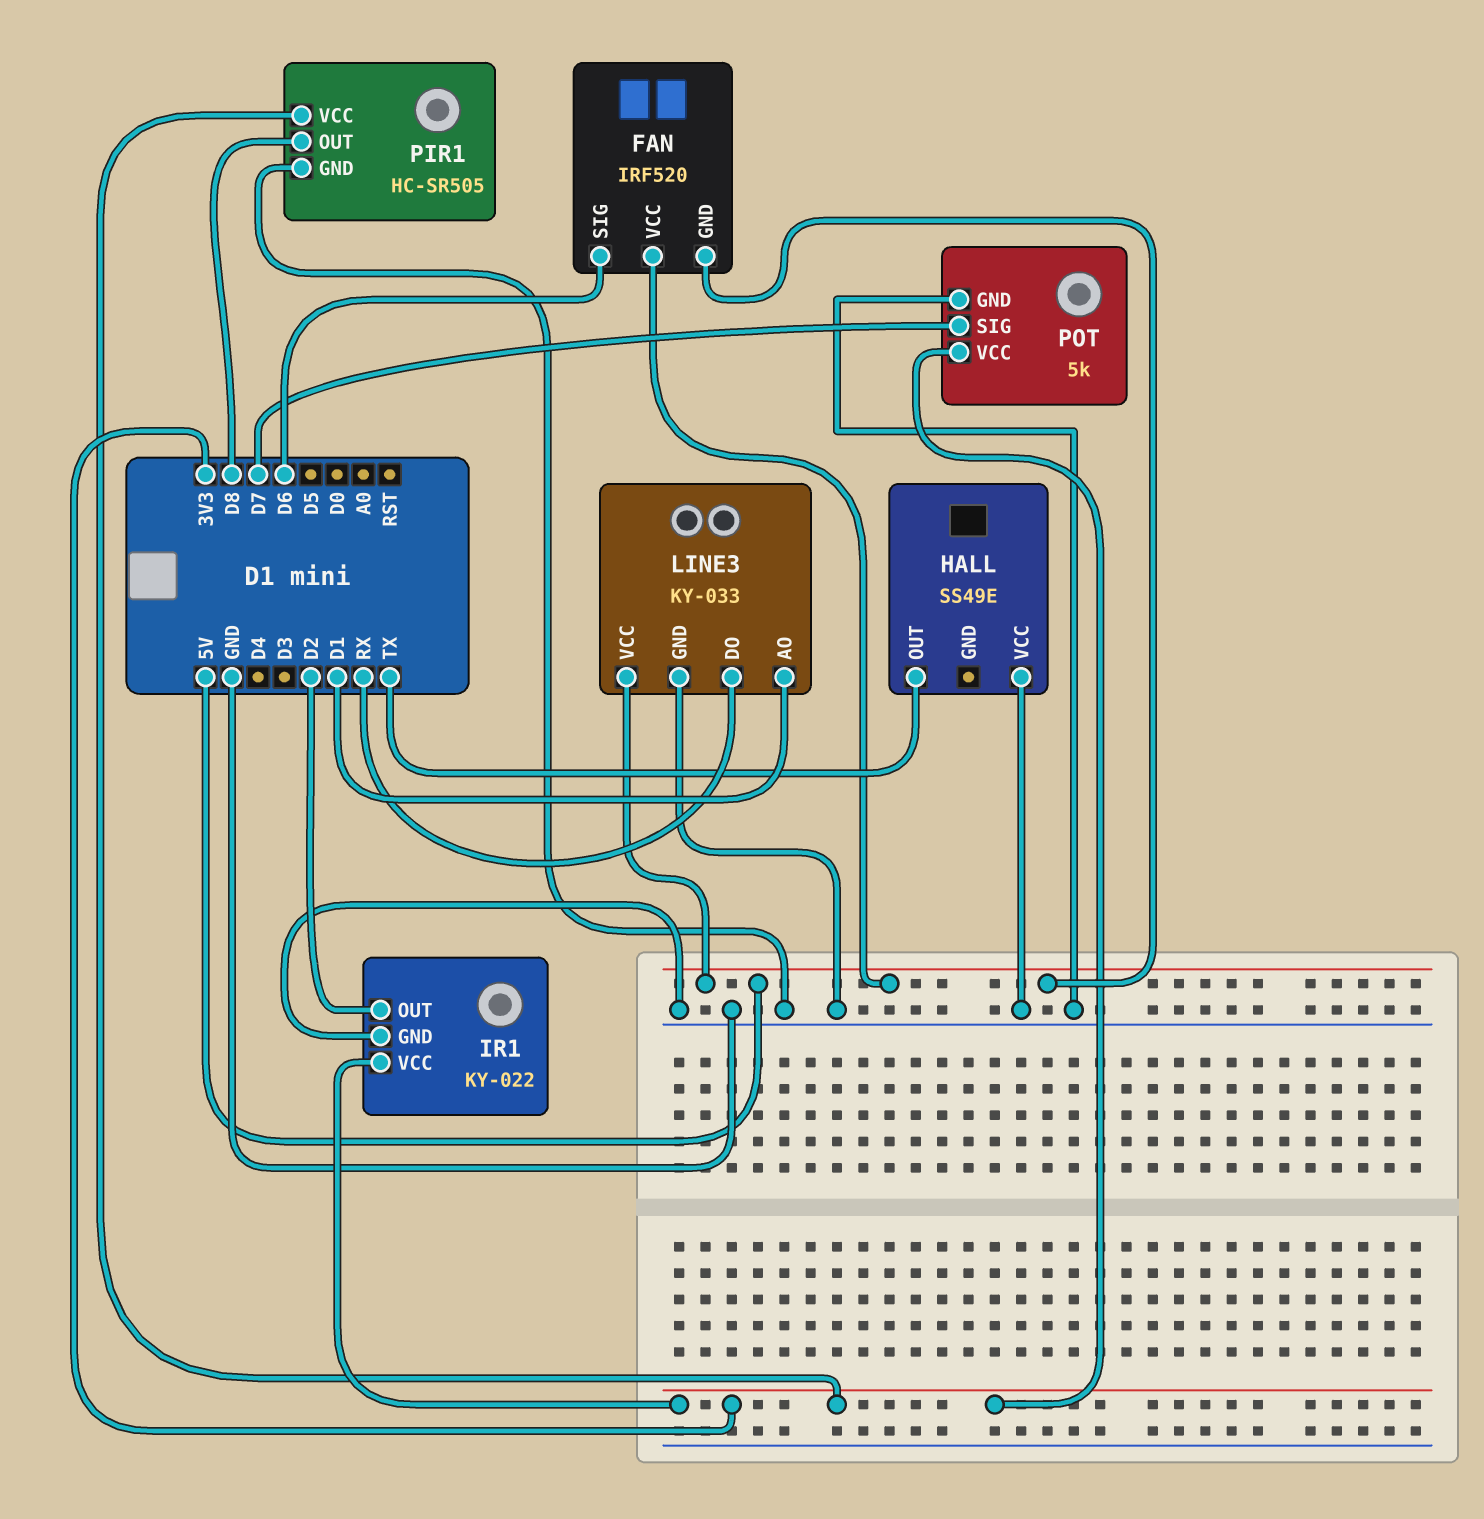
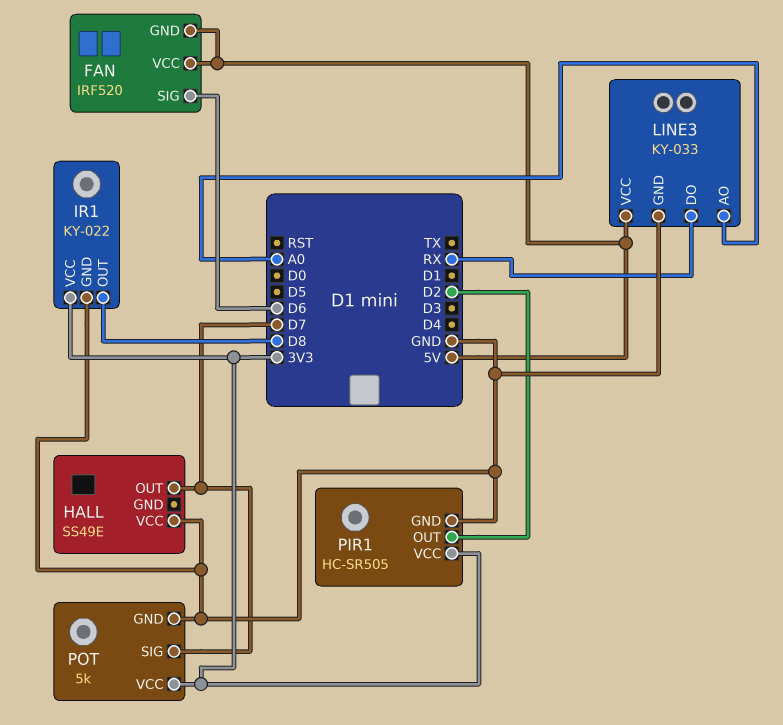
HALL pin OUT: TX -> D7
IR1 pin OUT: D2 -> D8
LINE3 pin AO: D1 -> A0
PIR1 pin OUT: D8 -> D2

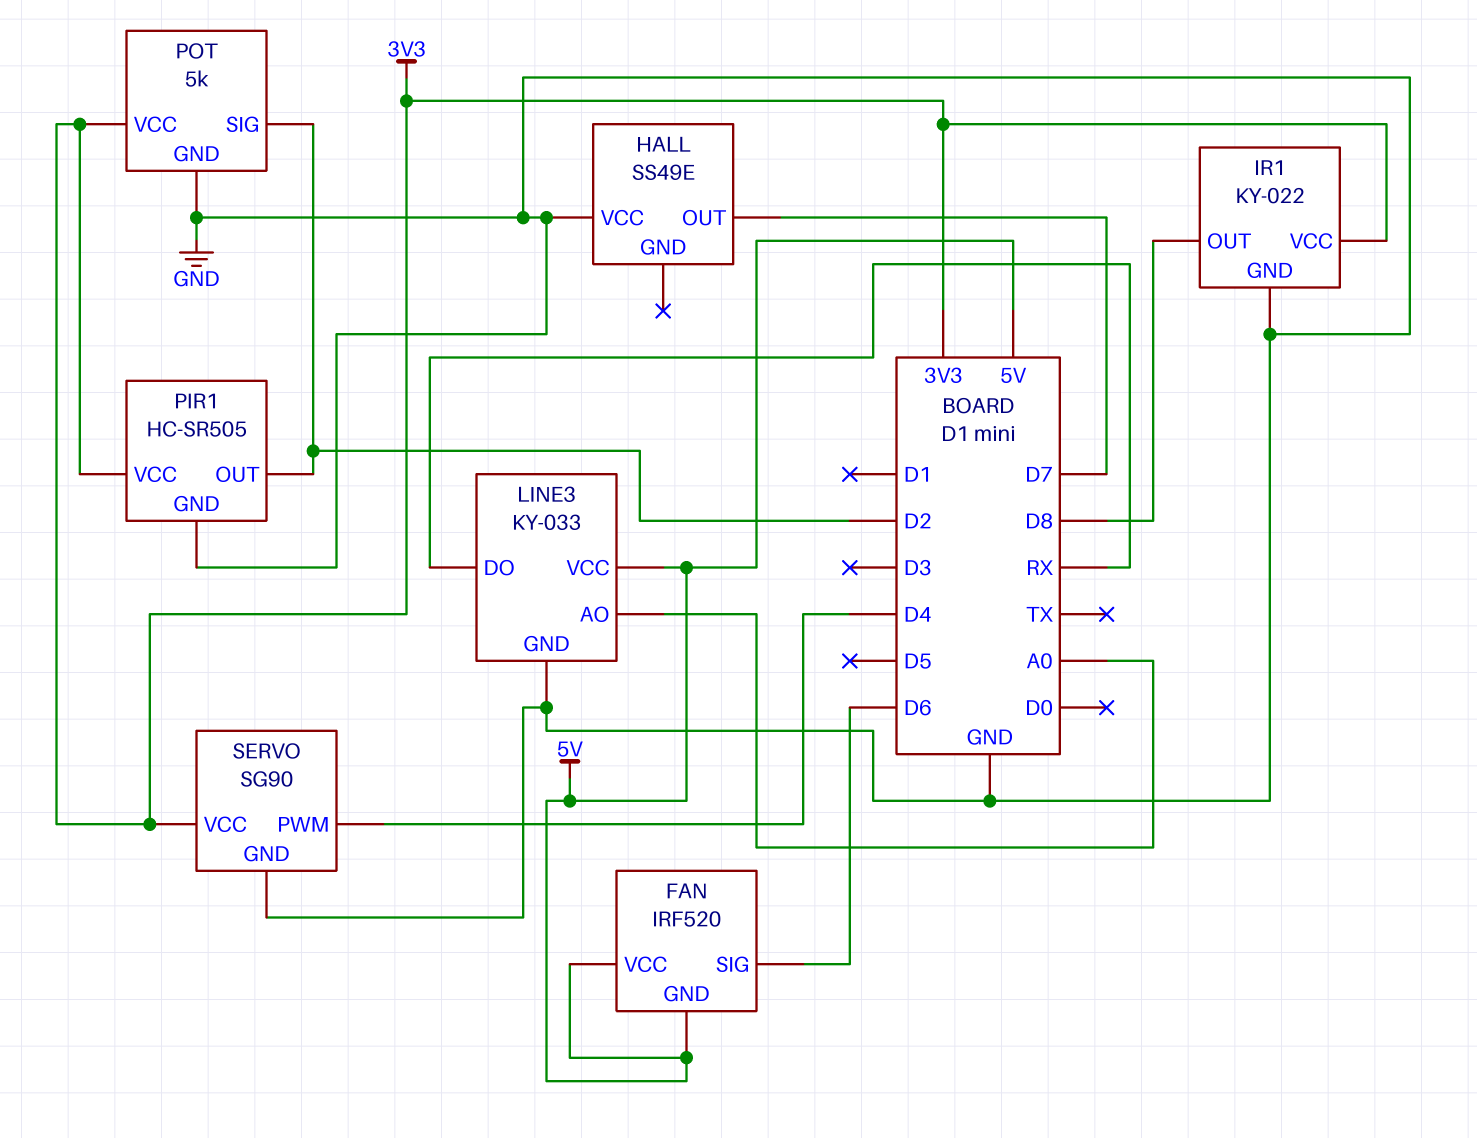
POT pin SIG: D7 -> D2
SERVO: none -> SG90
SERVO pin GND: none -> GND
SERVO pin PWM: none -> D4
SERVO pin VCC: none -> 3V3

